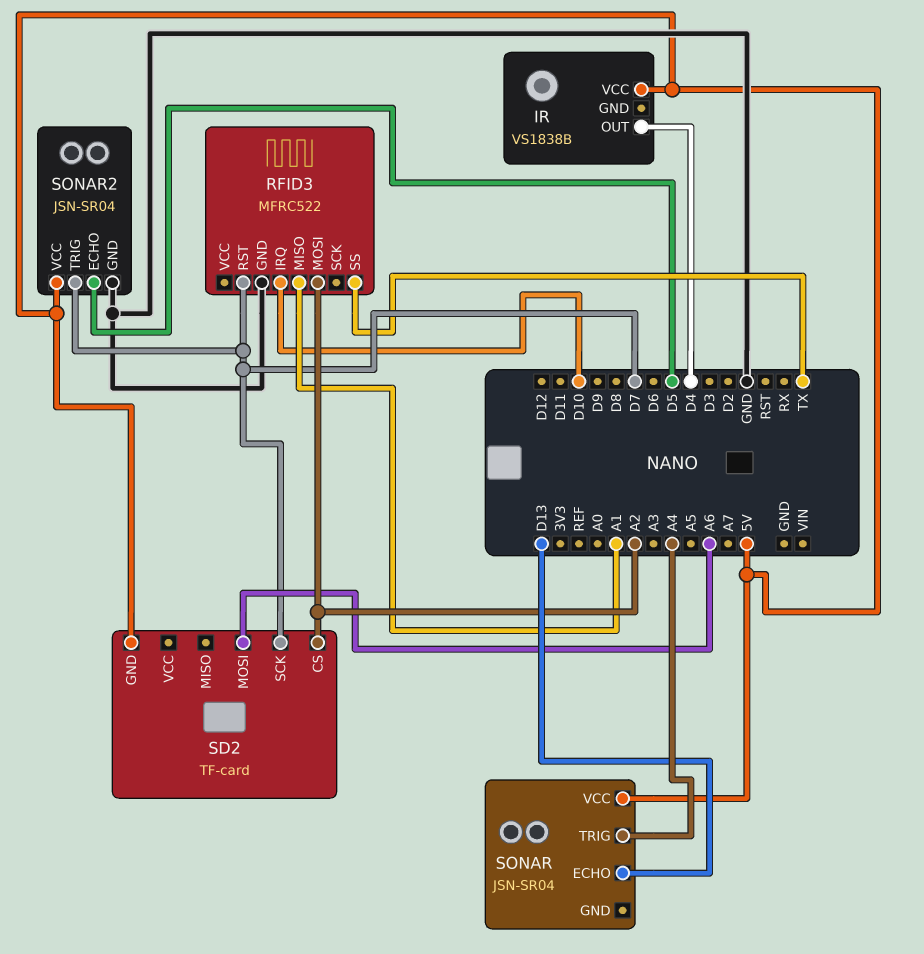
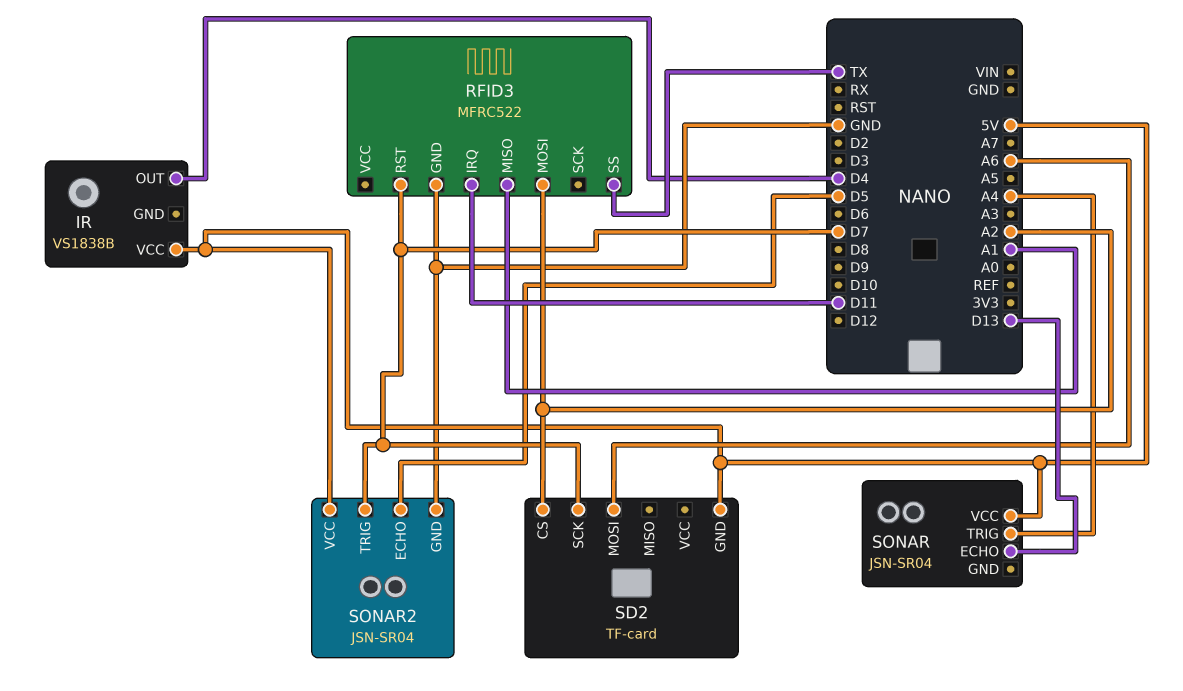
RFID3 pin IRQ: D10 -> D11

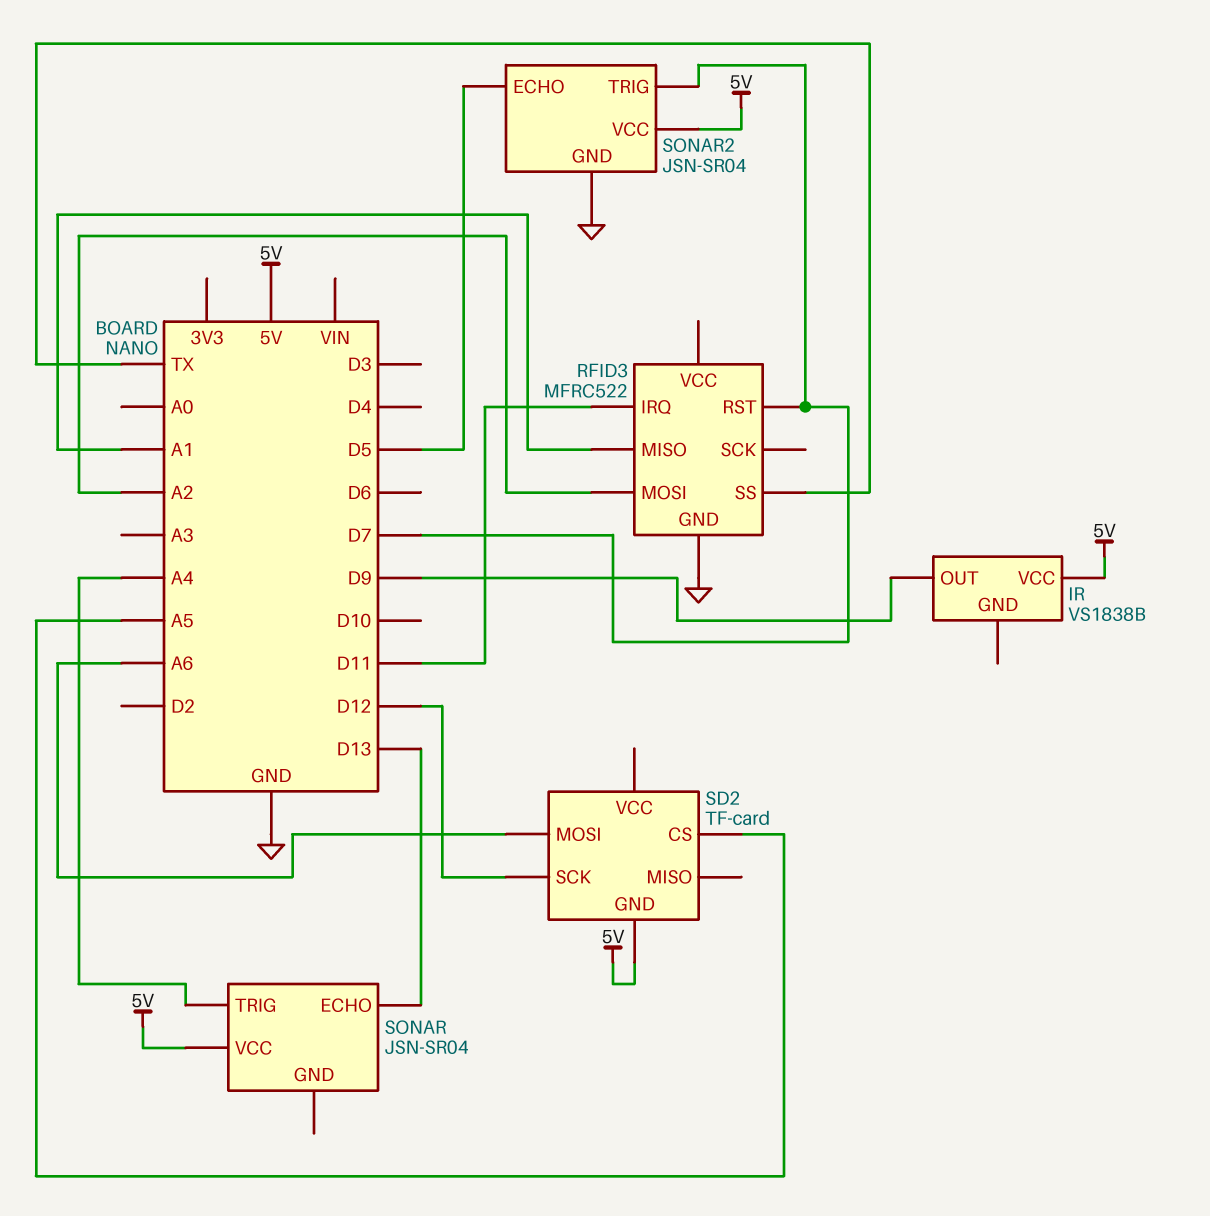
IR pin OUT: D4 -> D9
SD2 pin CS: A2 -> A5
SD2 pin SCK: D7 -> D12

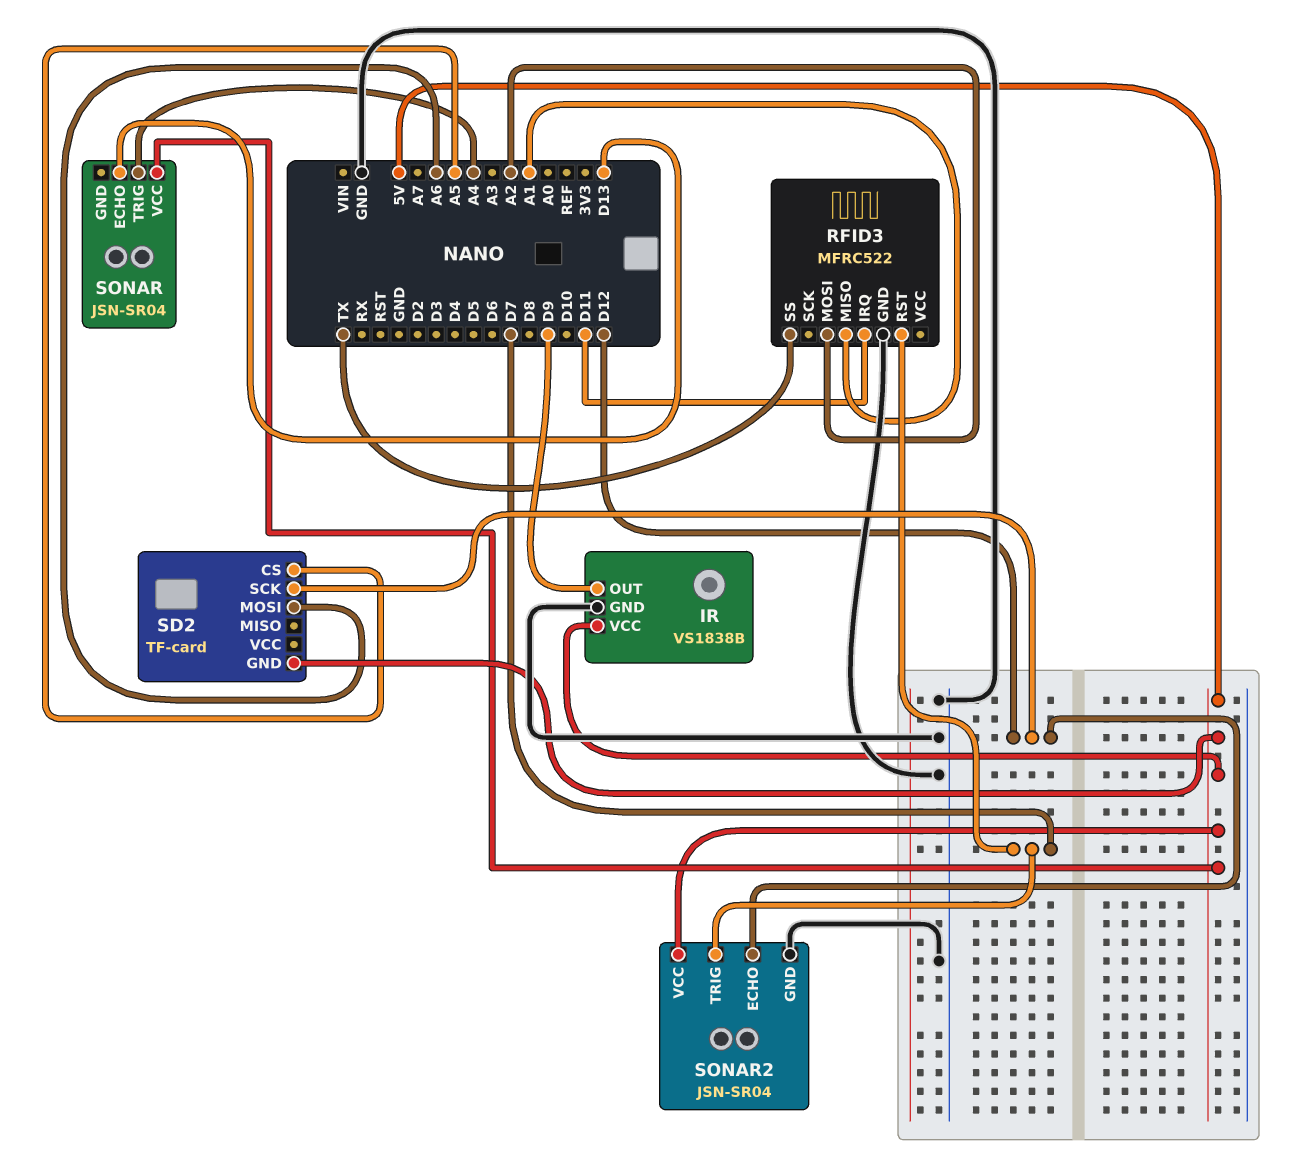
IR pin GND: none -> GND
SONAR2 pin ECHO: D5 -> D12

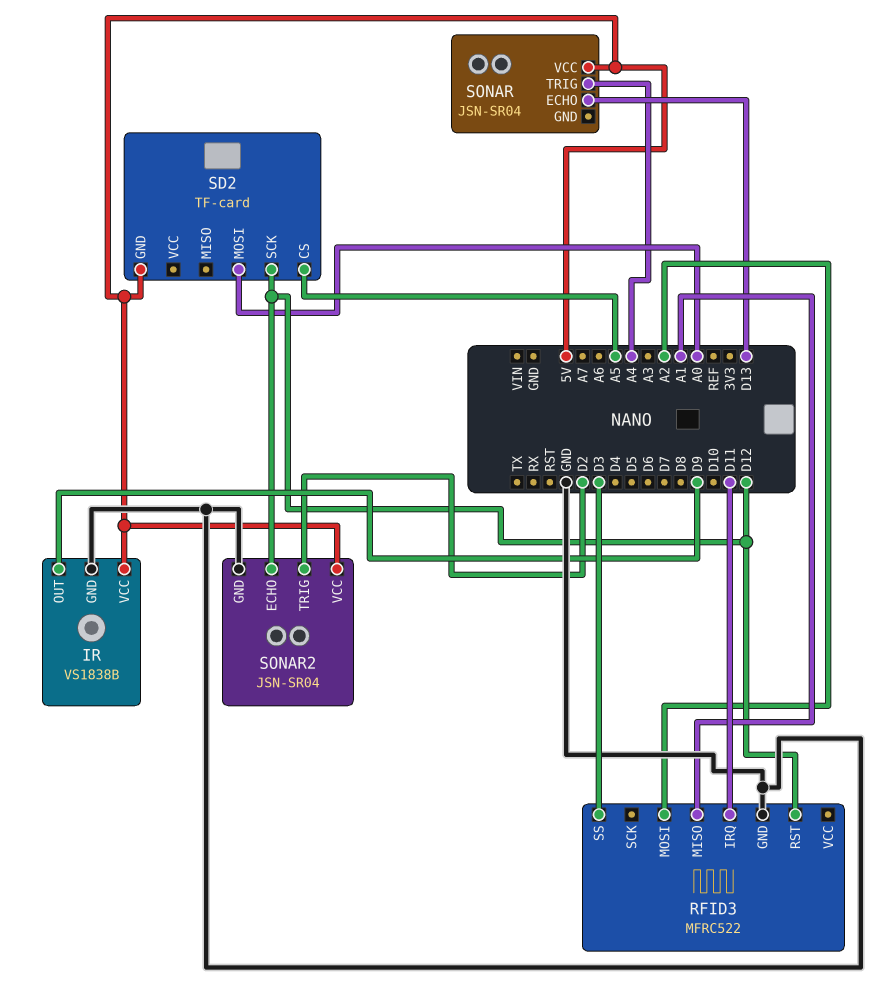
RFID3 pin RST: D7 -> D12
RFID3 pin SS: TX -> D3
SD2 pin MOSI: A6 -> A0
SONAR2 pin TRIG: D7 -> D2

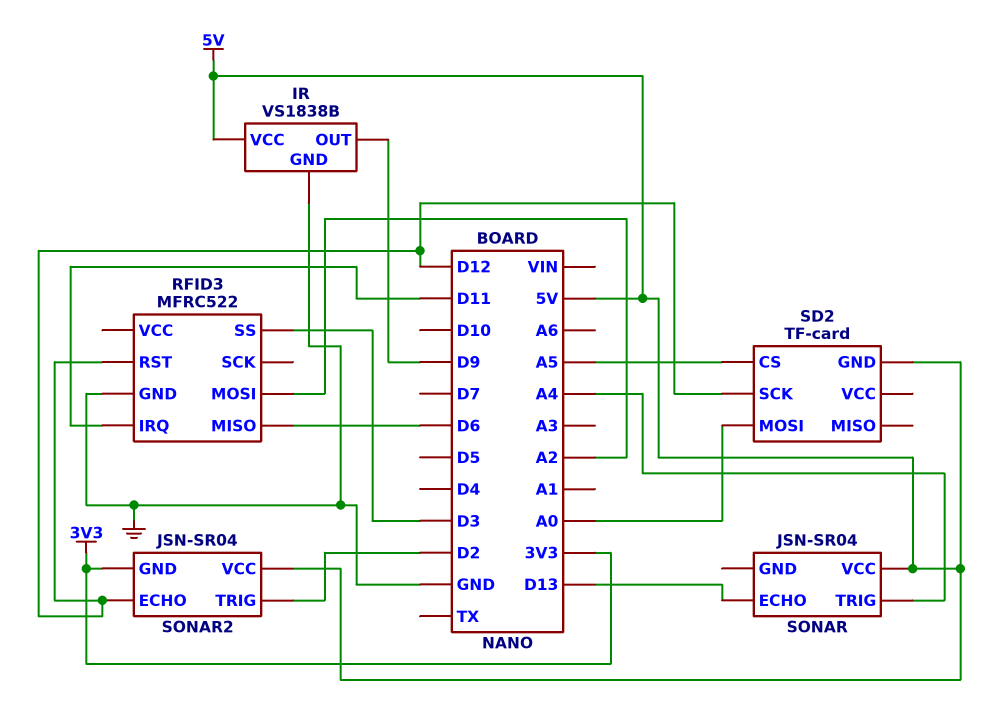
RFID3 pin MISO: A1 -> D6
SONAR2 pin GND: GND -> 3V3

